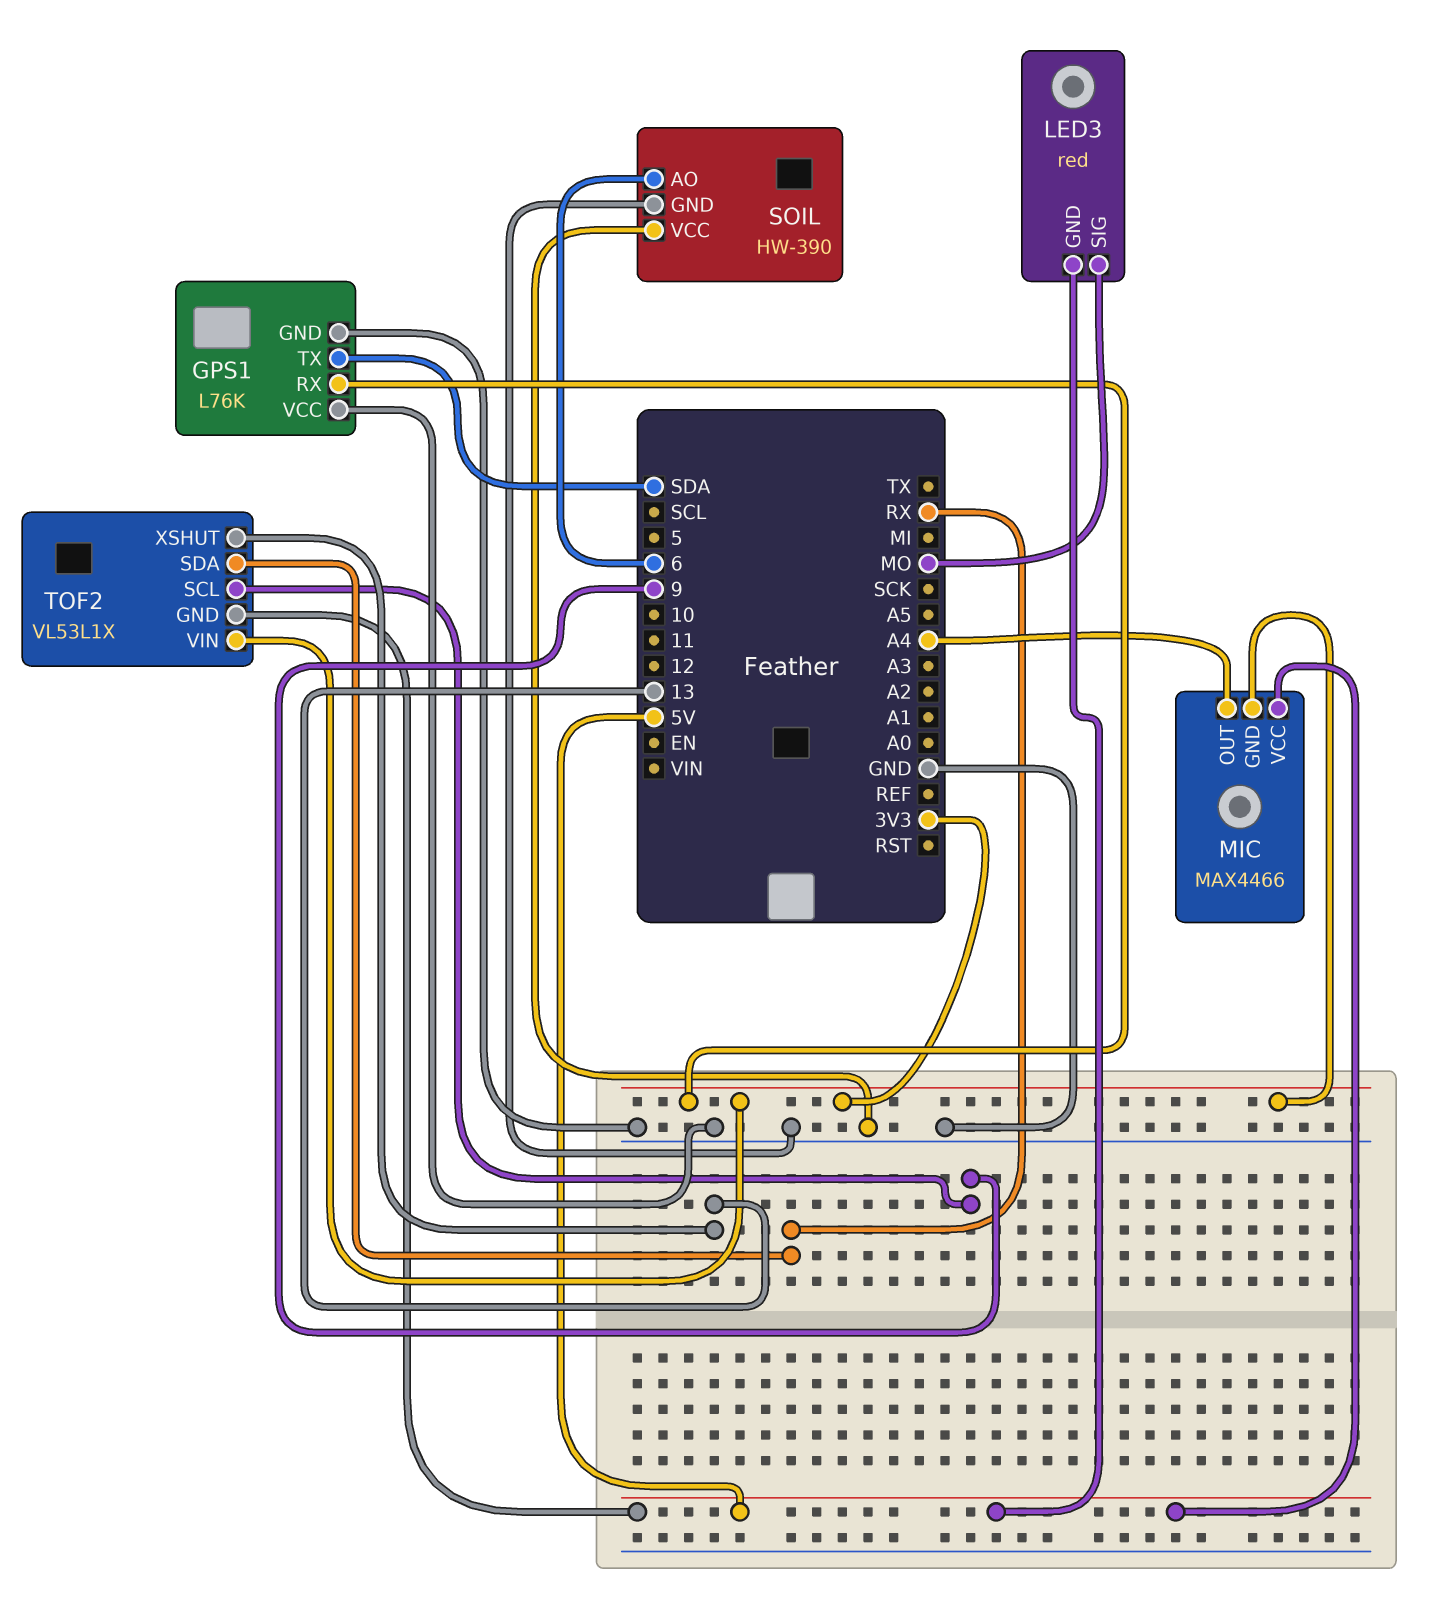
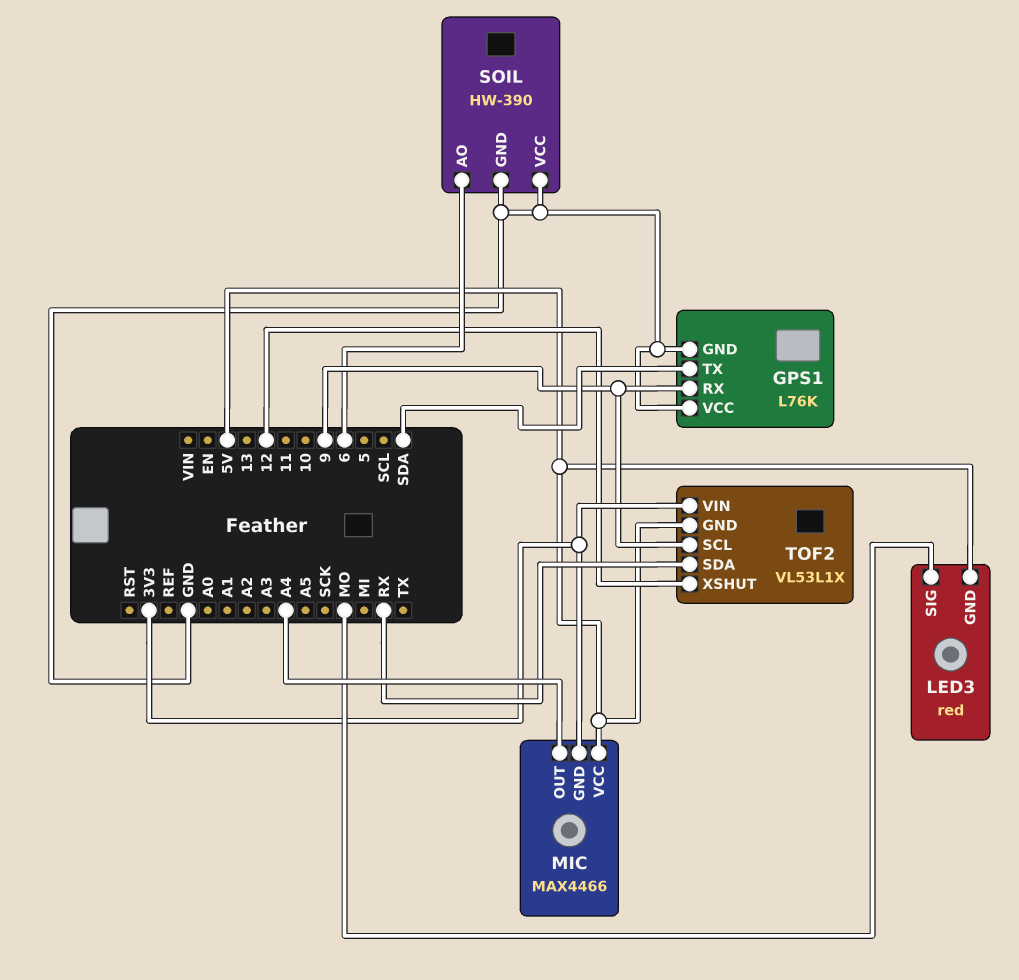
GPS1 pin RX: 3V3 -> 9
TOF2 pin XSHUT: 13 -> 12

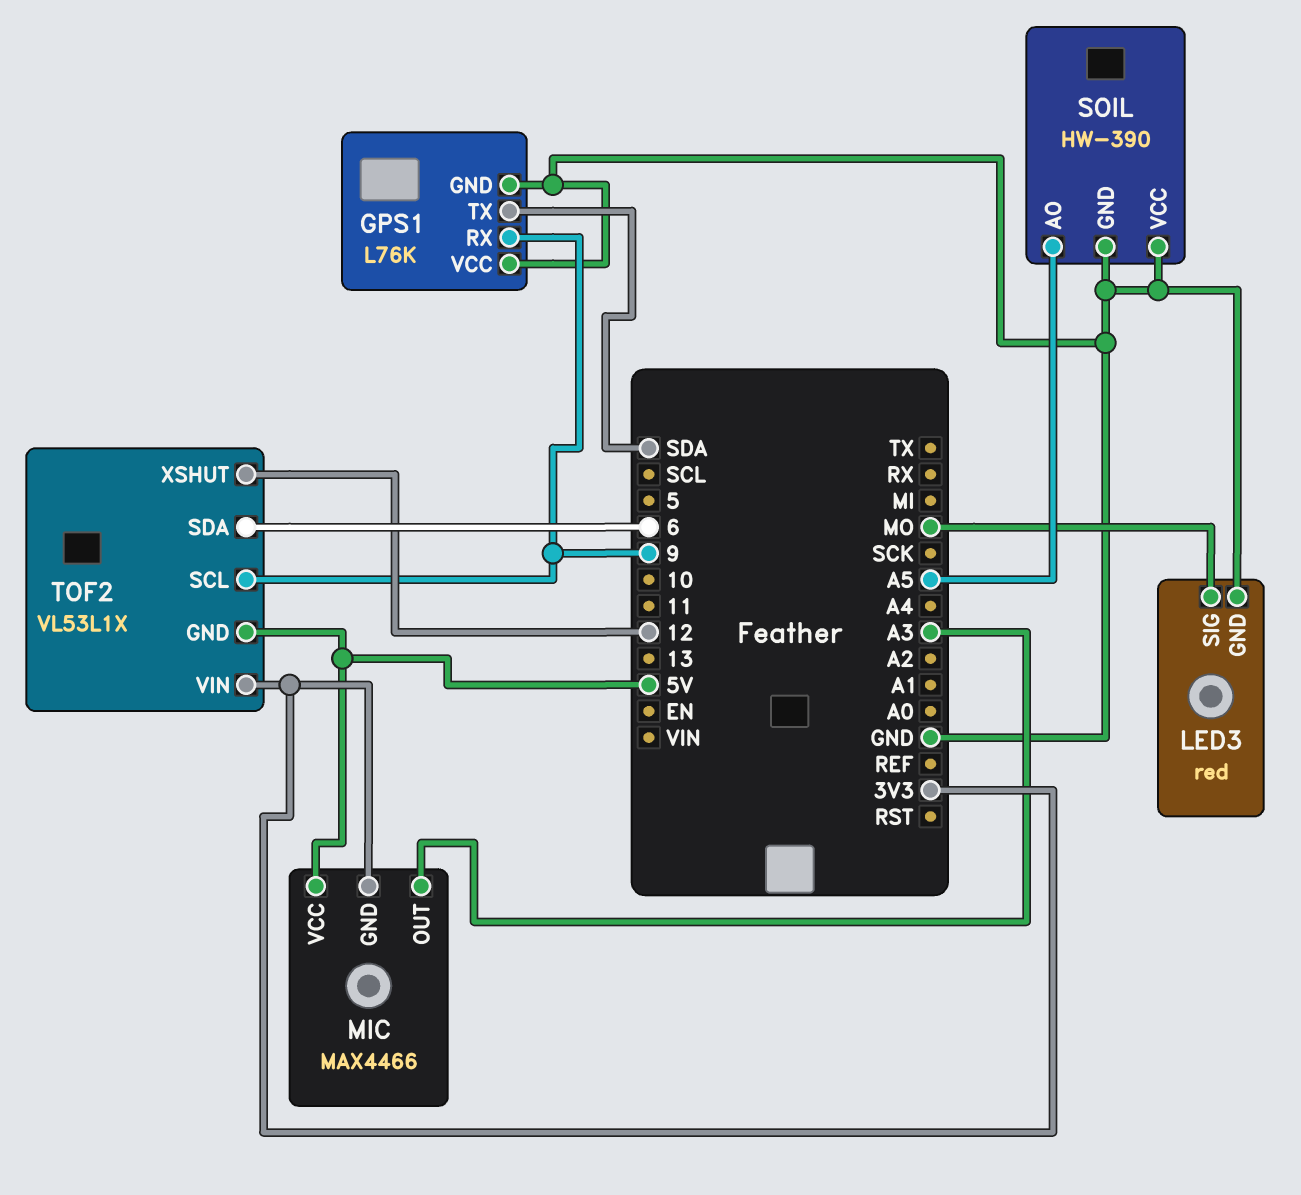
LED3 pin GND: 5V -> GND
MIC pin OUT: A4 -> A3
SOIL pin AO: 6 -> A5
TOF2 pin SDA: RX -> 6

